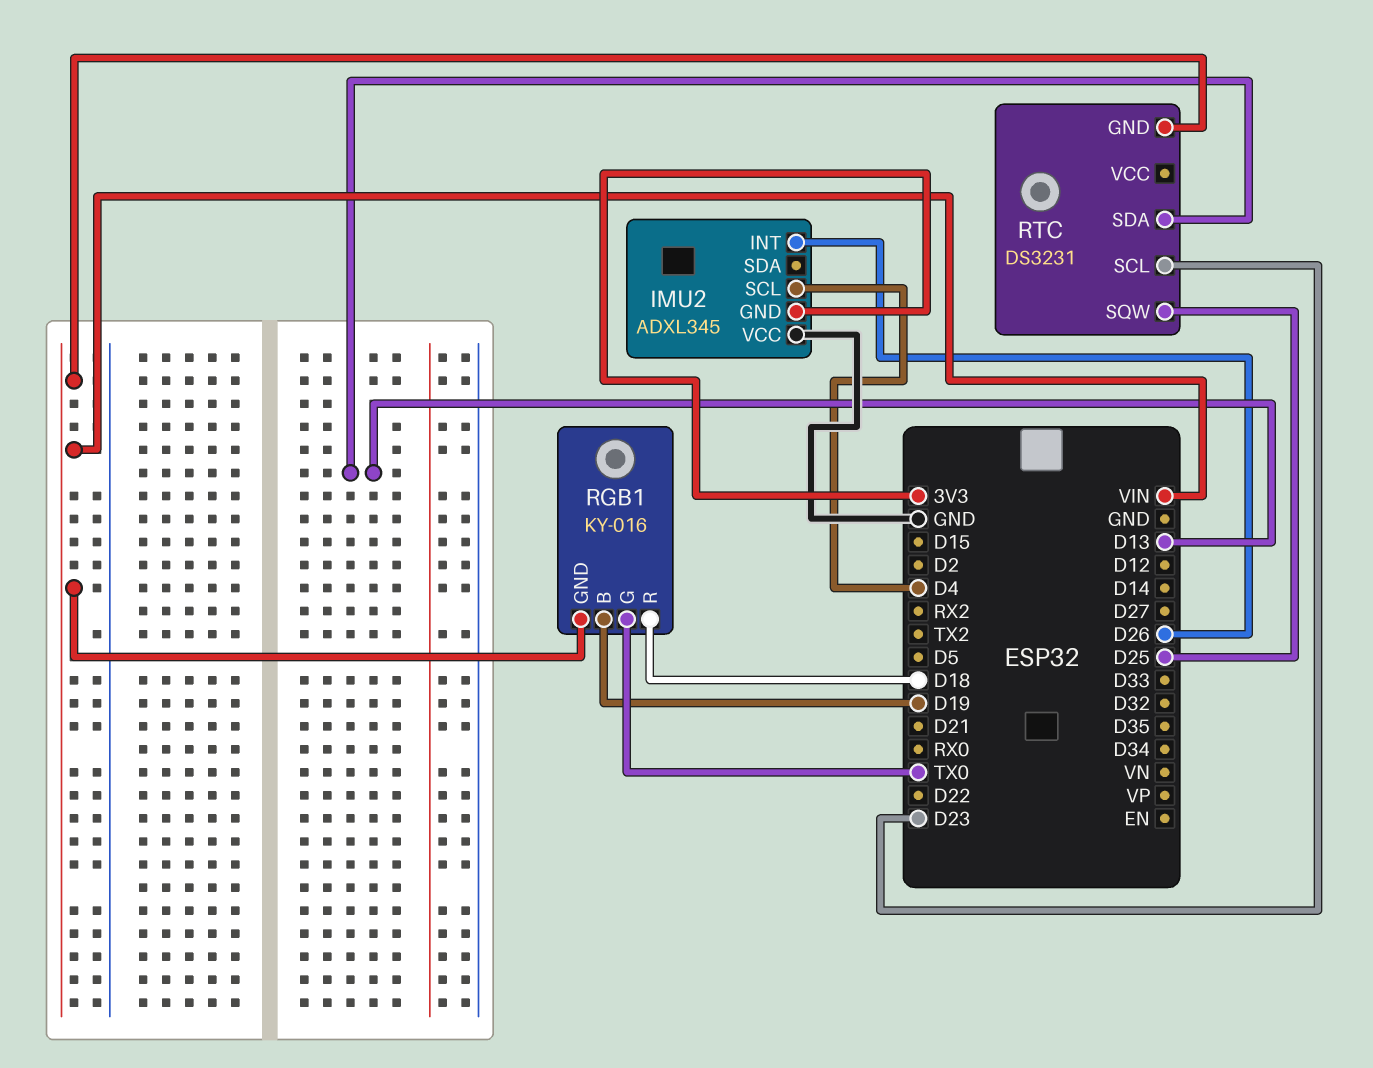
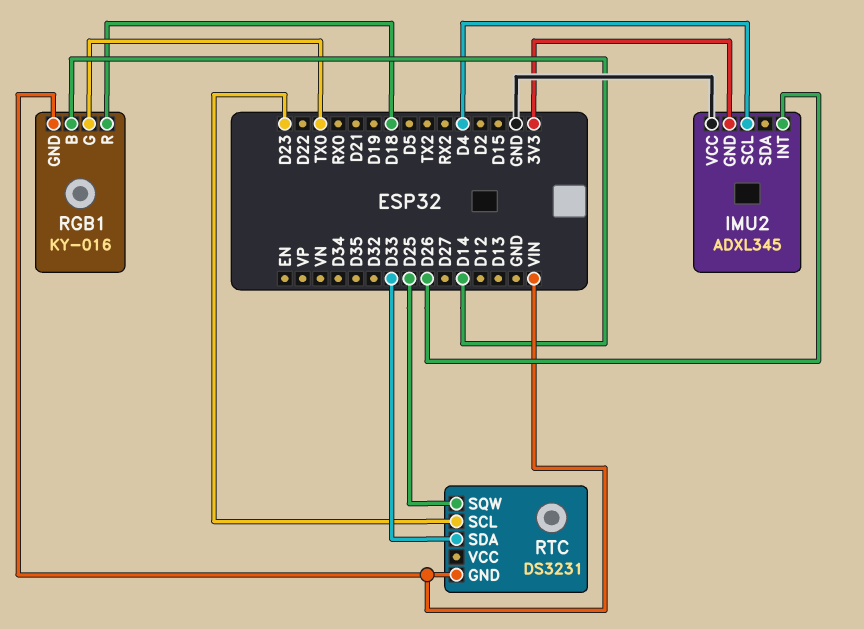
RGB1 pin B: D19 -> D14
RTC pin SDA: D13 -> D33

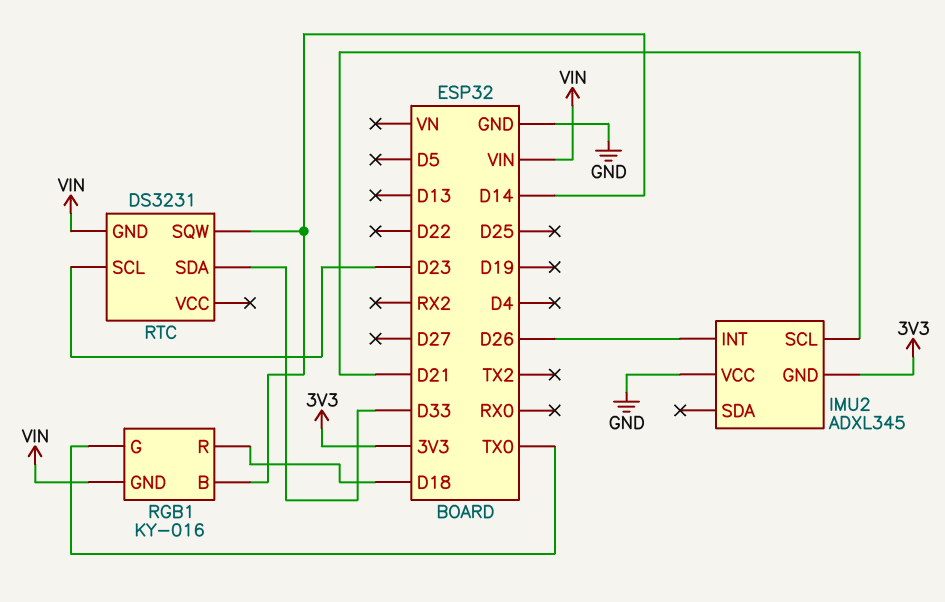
IMU2 pin SCL: D4 -> D21
RTC pin SQW: D25 -> D14

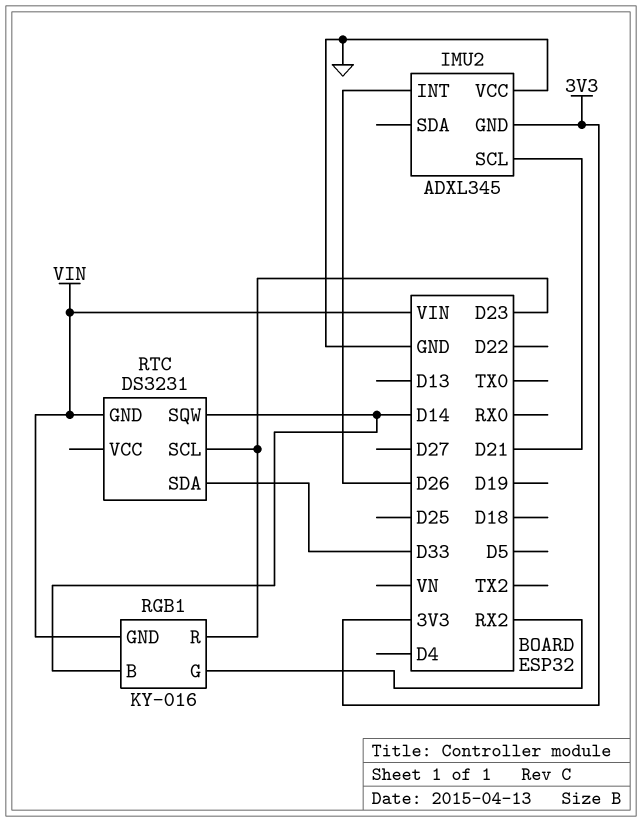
RGB1 pin G: TX0 -> RX2
RGB1 pin R: D18 -> D23

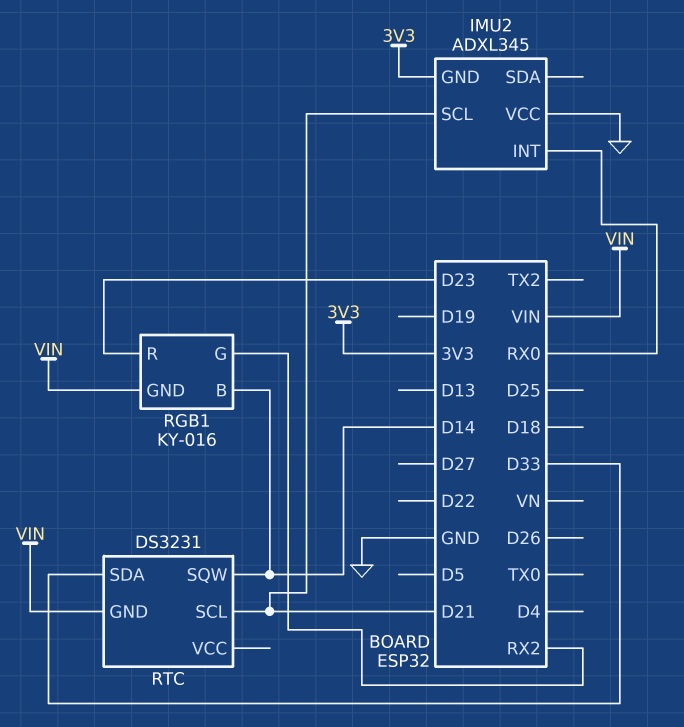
IMU2 pin INT: D26 -> RX0
RTC pin SCL: D23 -> D21

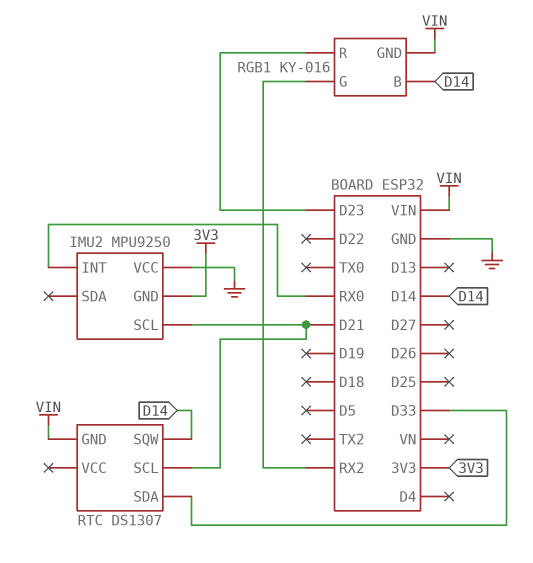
IMU2: ADXL345 -> MPU9250
RTC: DS3231 -> DS1307

